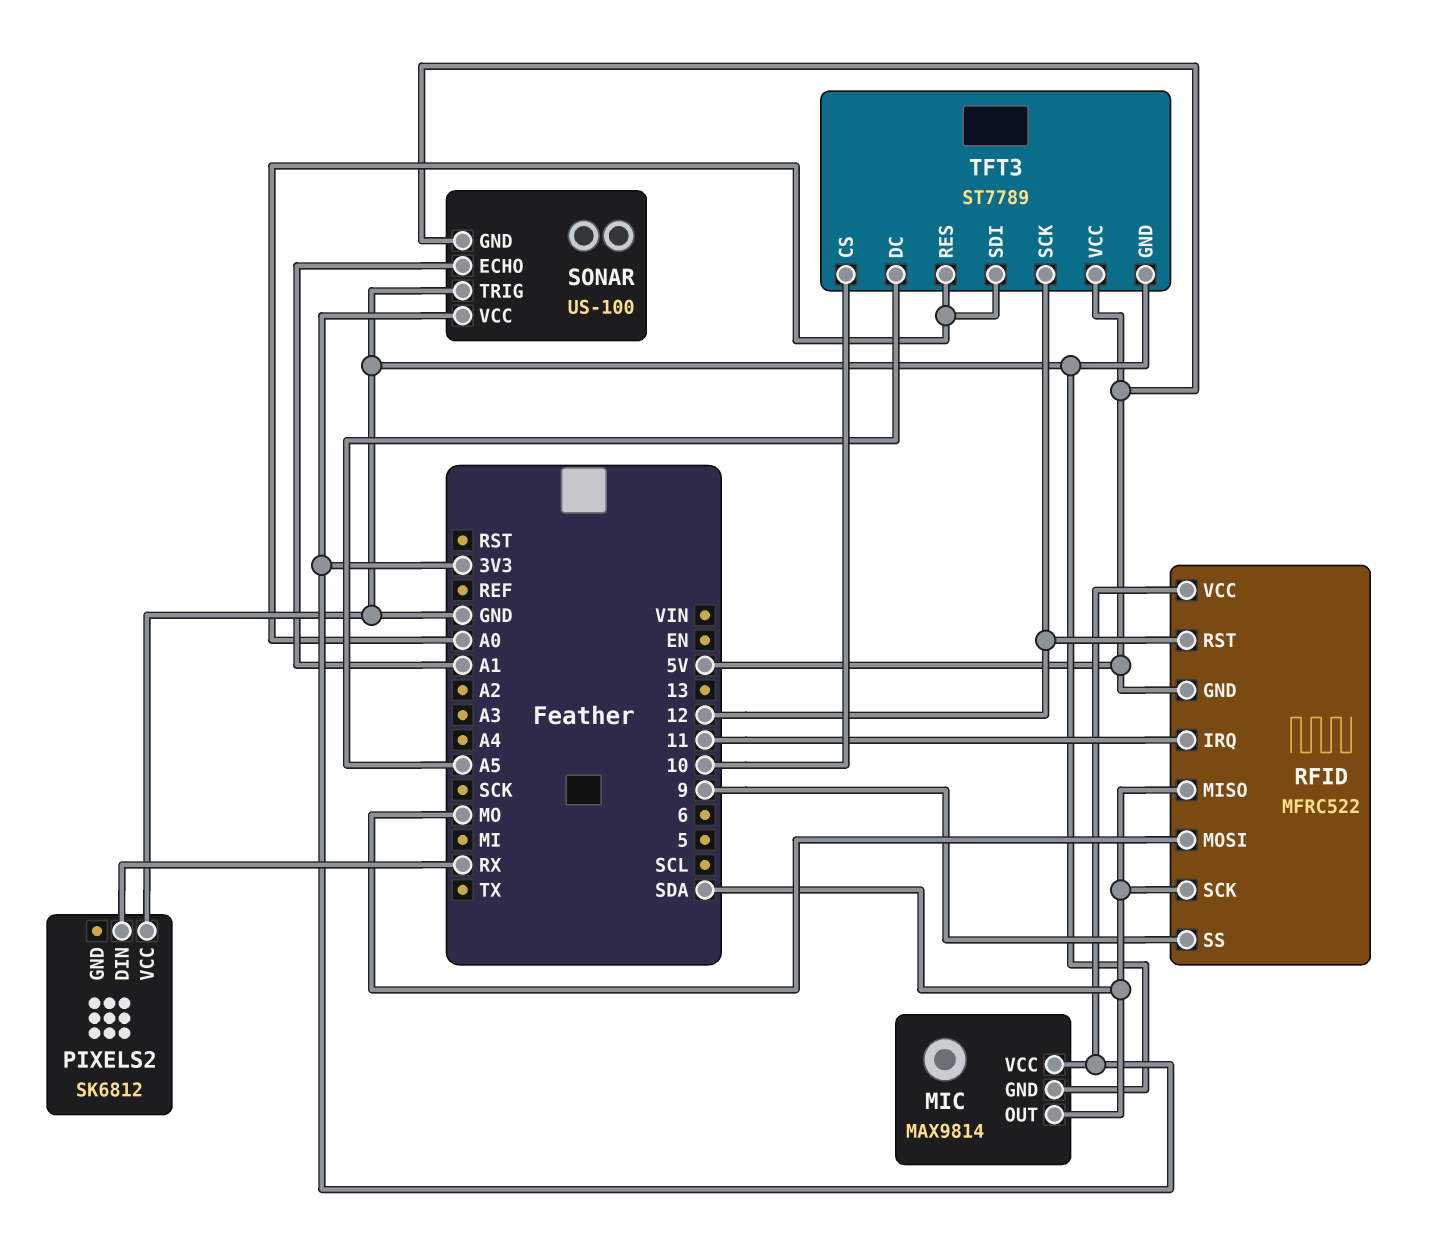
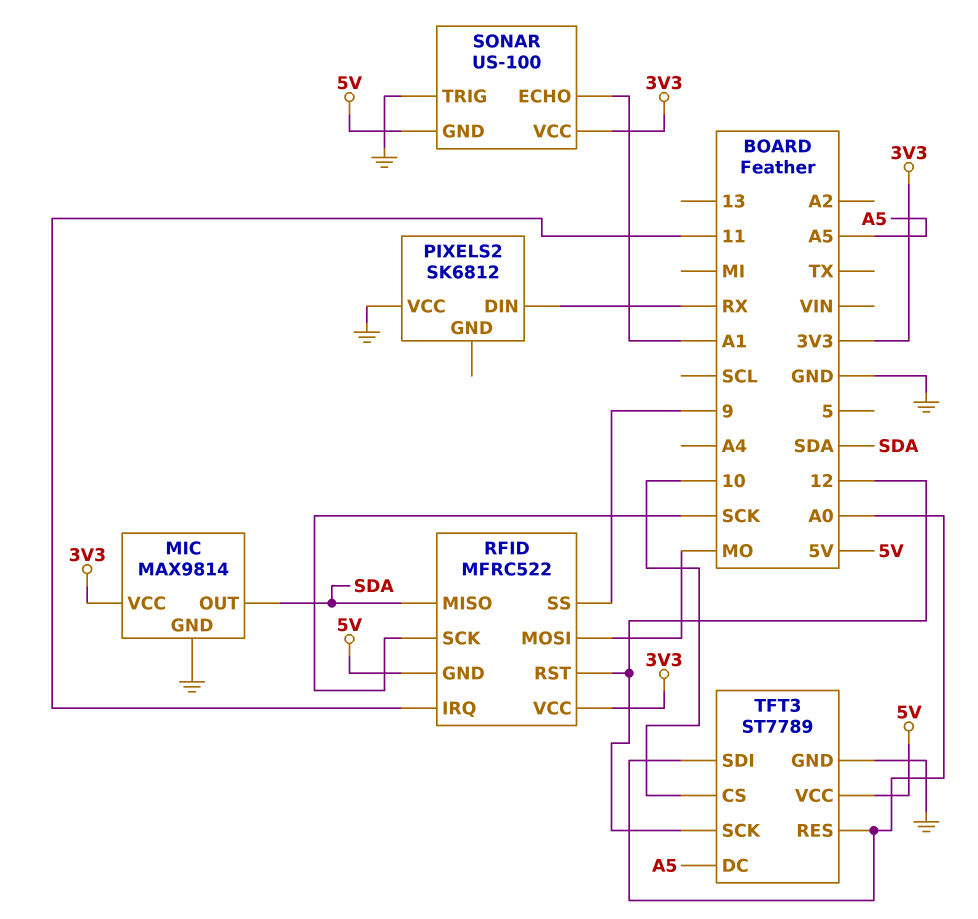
RFID pin SCK: SDA -> SCK

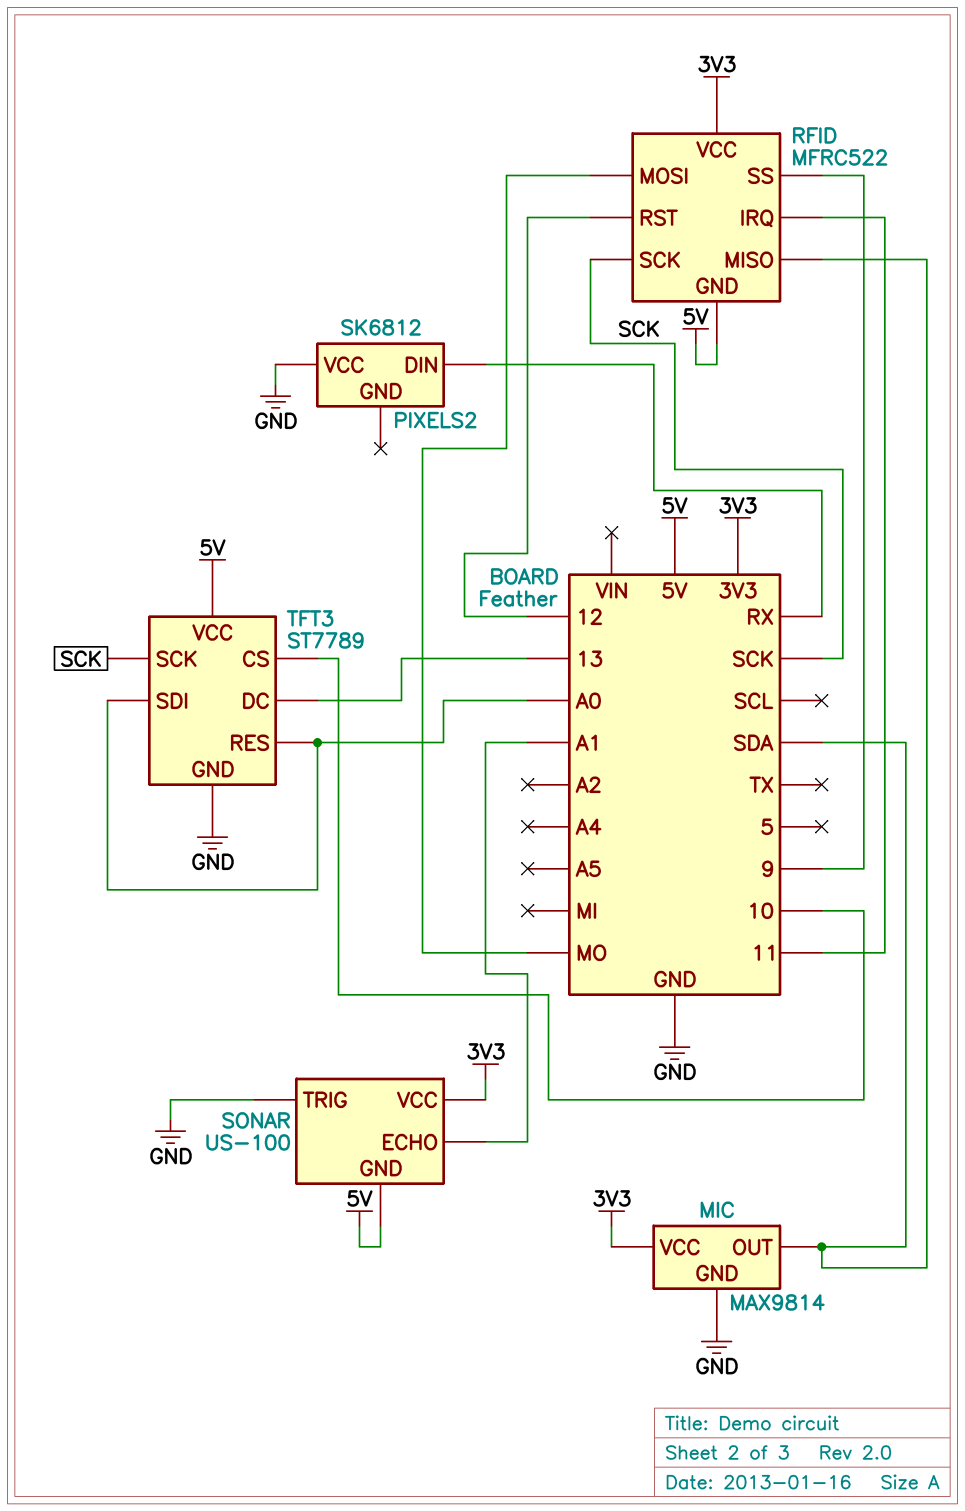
TFT3 pin DC: A5 -> 13
TFT3 pin SCK: 12 -> SCK

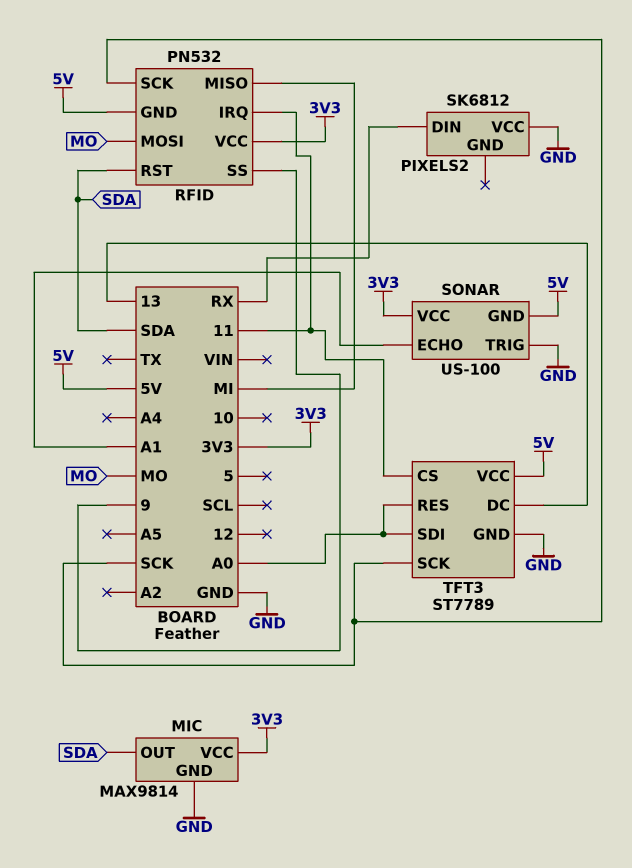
RFID: MFRC522 -> PN532
RFID pin MISO: SDA -> MI
RFID pin RST: 12 -> SDA
TFT3 pin CS: 10 -> 11

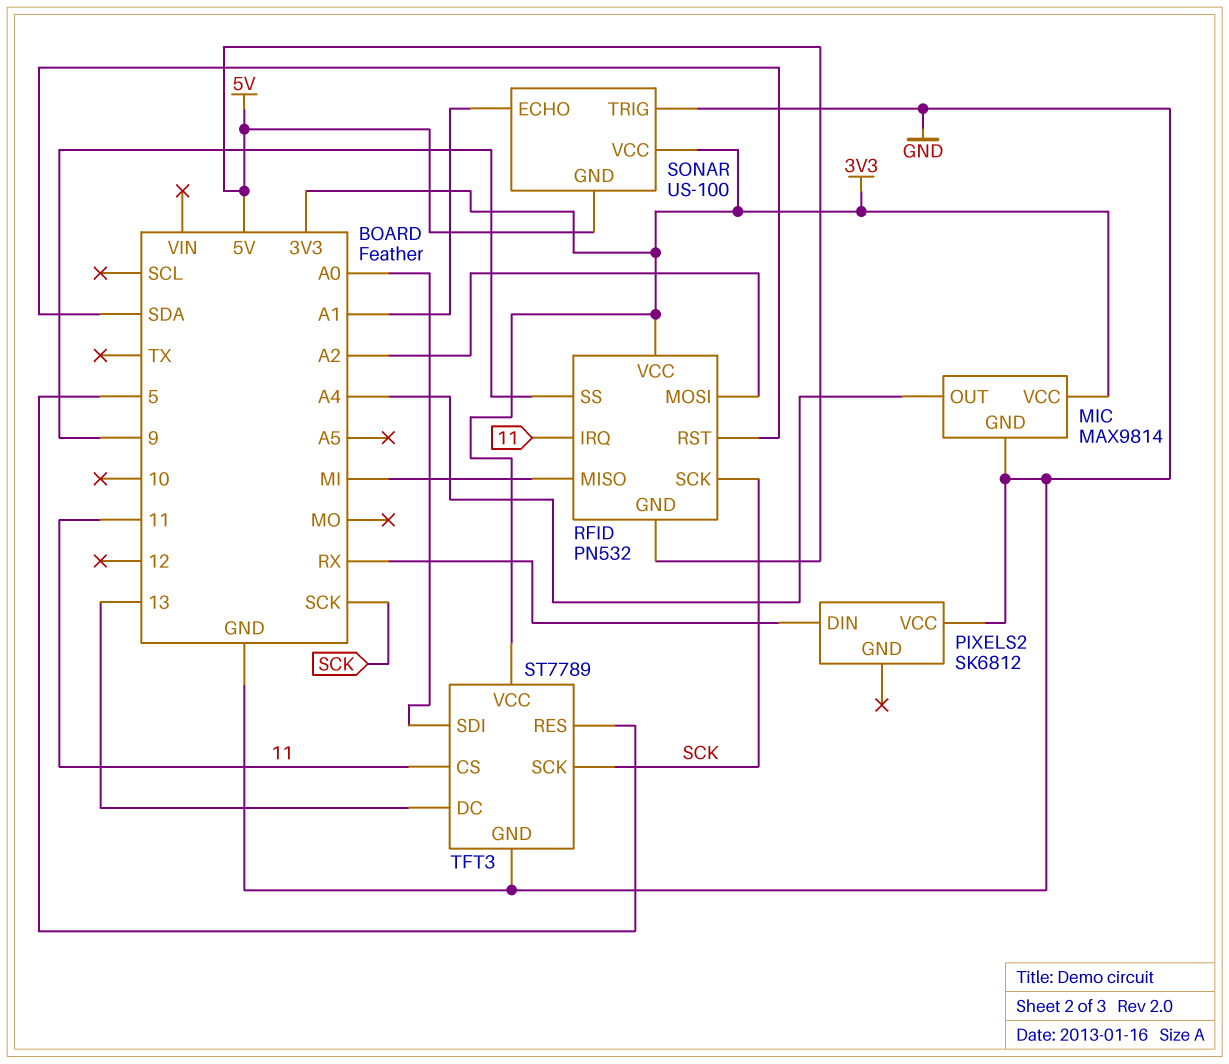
MIC pin OUT: SDA -> A4
RFID pin MOSI: MO -> A2
TFT3 pin RES: A0 -> 5
TFT3 pin VCC: 5V -> 3V3

